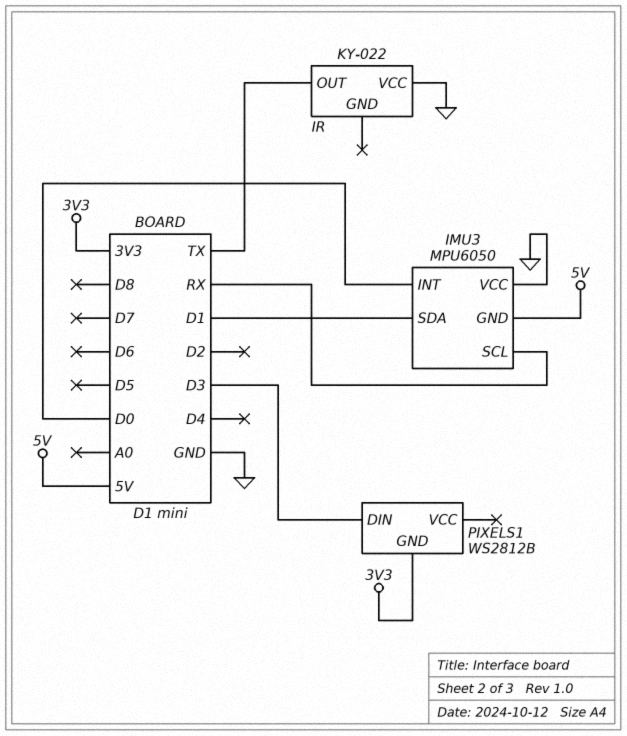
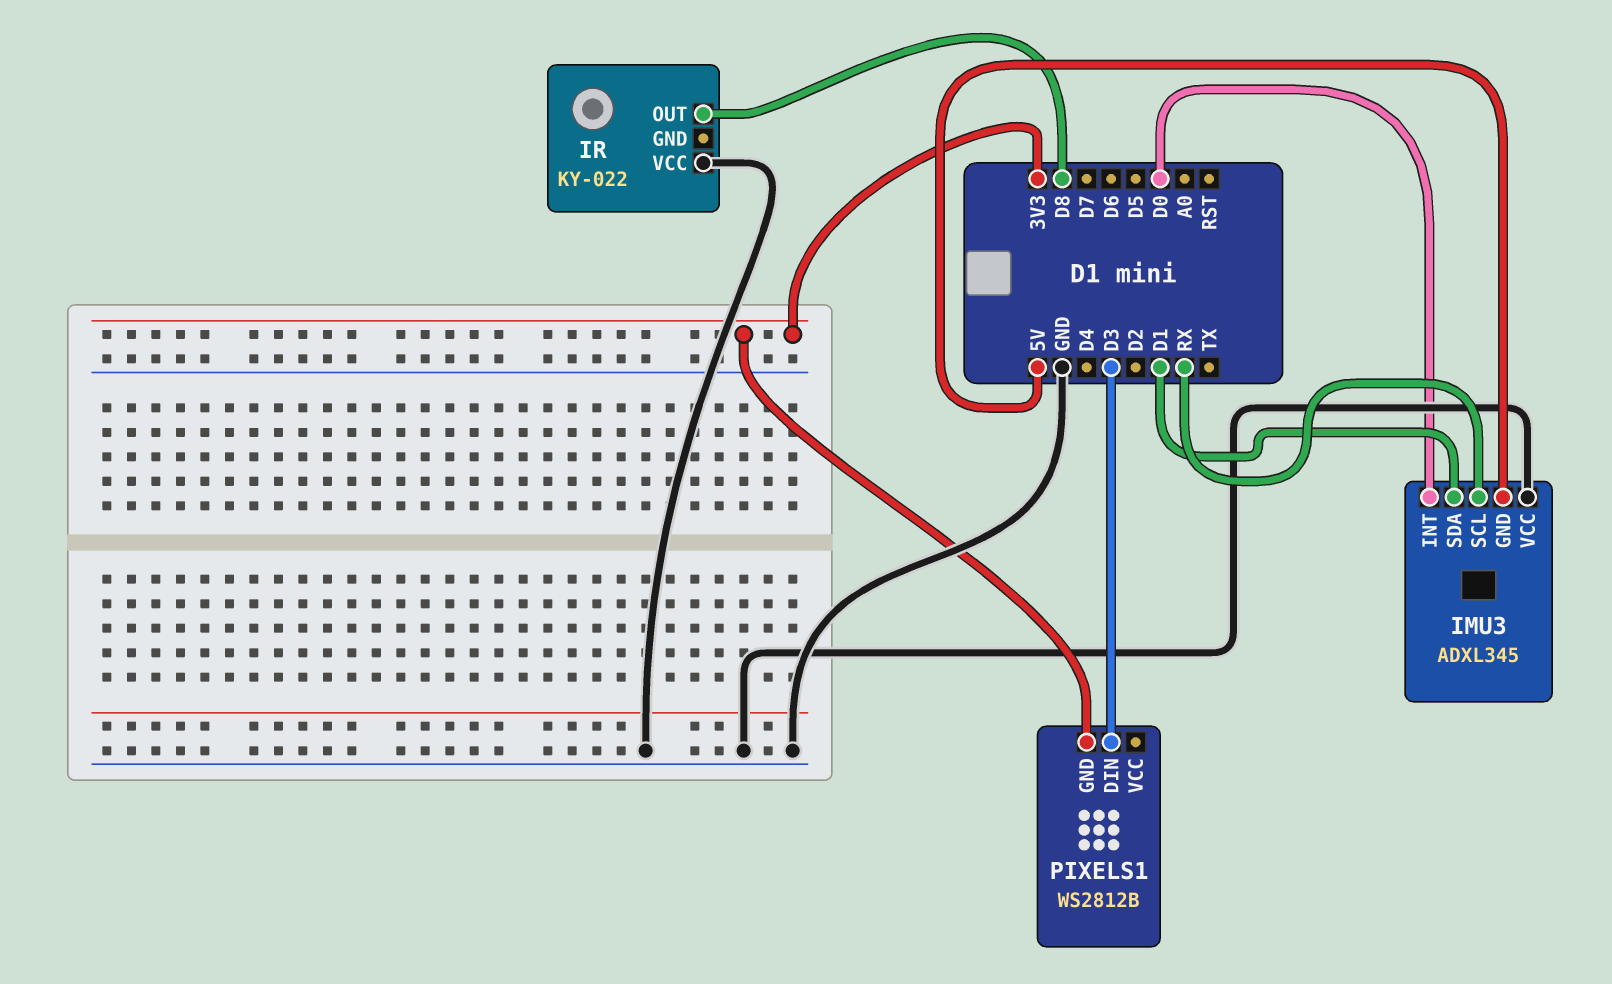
IMU3: MPU6050 -> ADXL345
IR pin OUT: TX -> D8

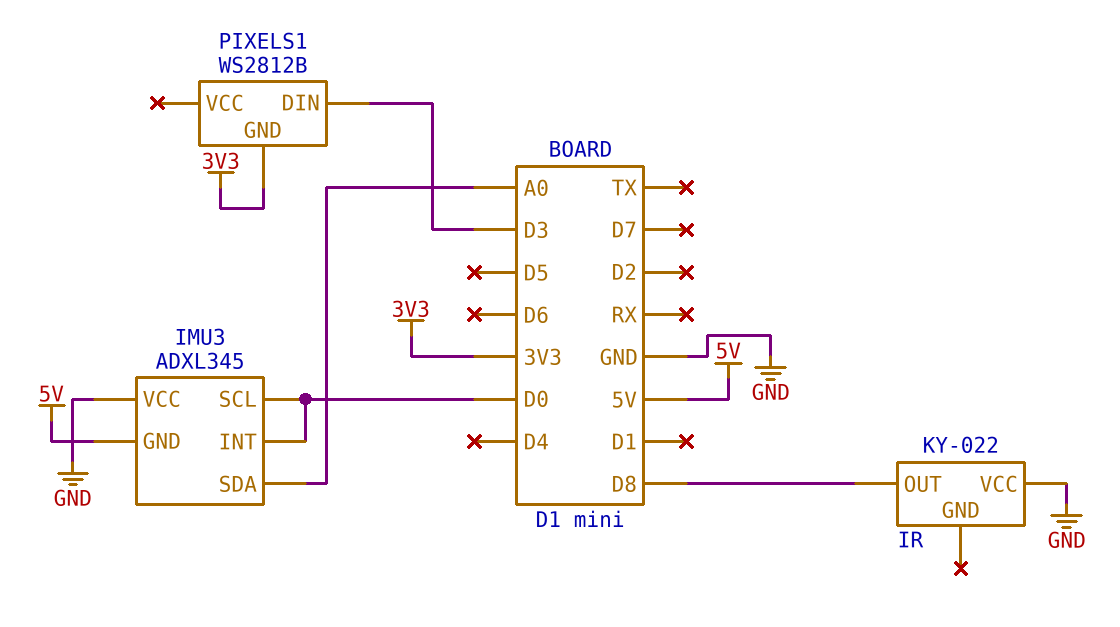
IMU3 pin SCL: RX -> D0
IMU3 pin SDA: D1 -> A0

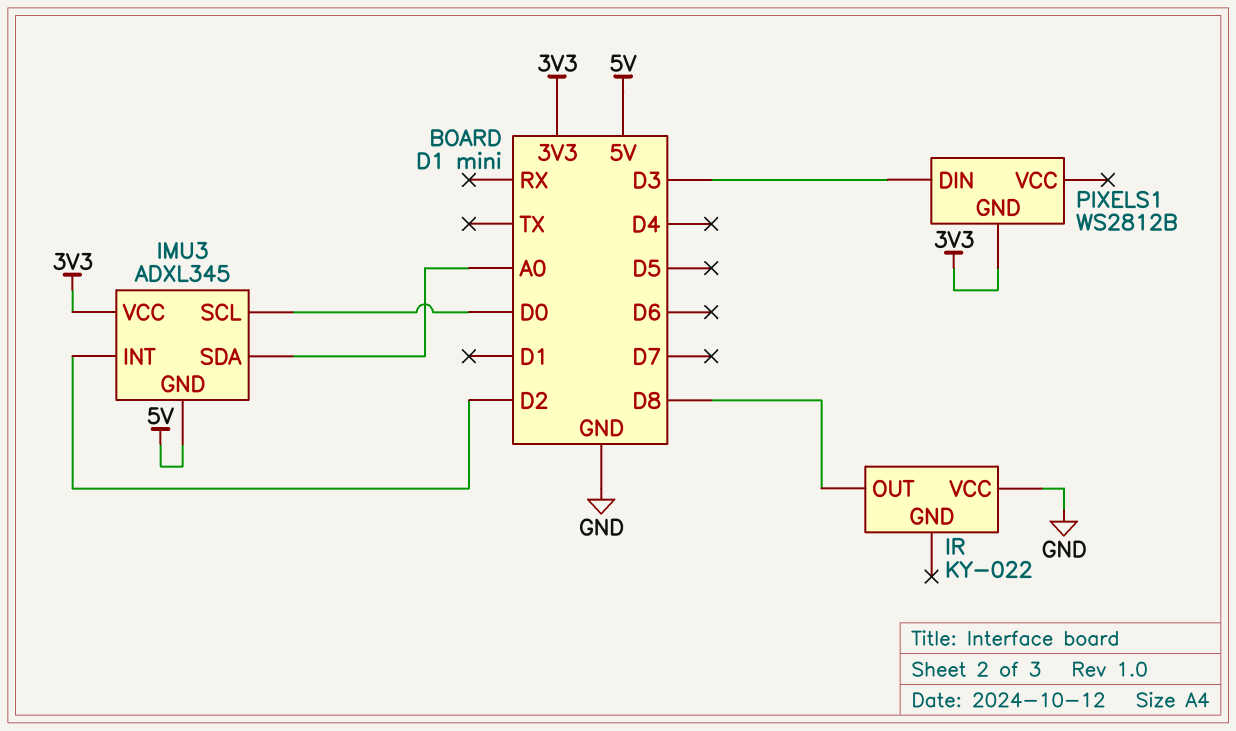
IMU3 pin INT: D0 -> D2
IMU3 pin VCC: GND -> 3V3

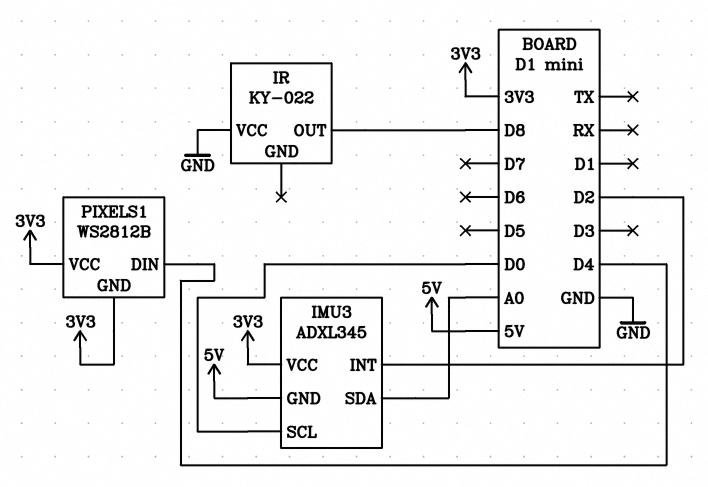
PIXELS1 pin DIN: D3 -> D4
PIXELS1 pin VCC: none -> 3V3

